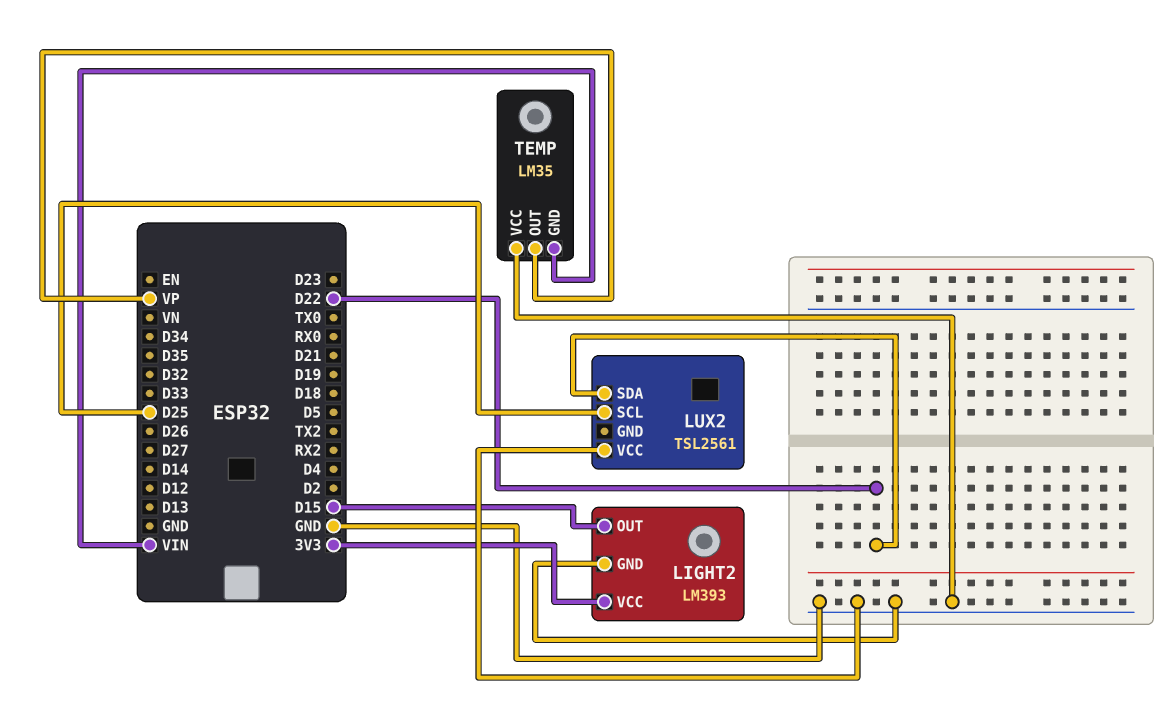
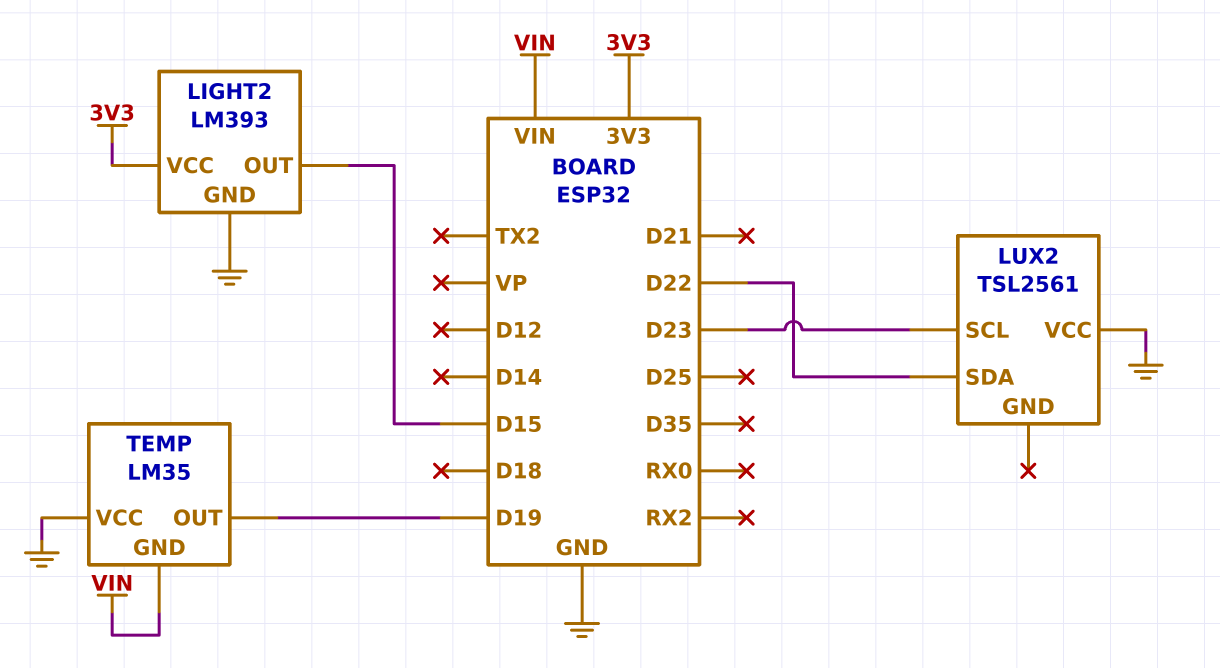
LUX2 pin SCL: D25 -> D23
TEMP pin OUT: VP -> D19

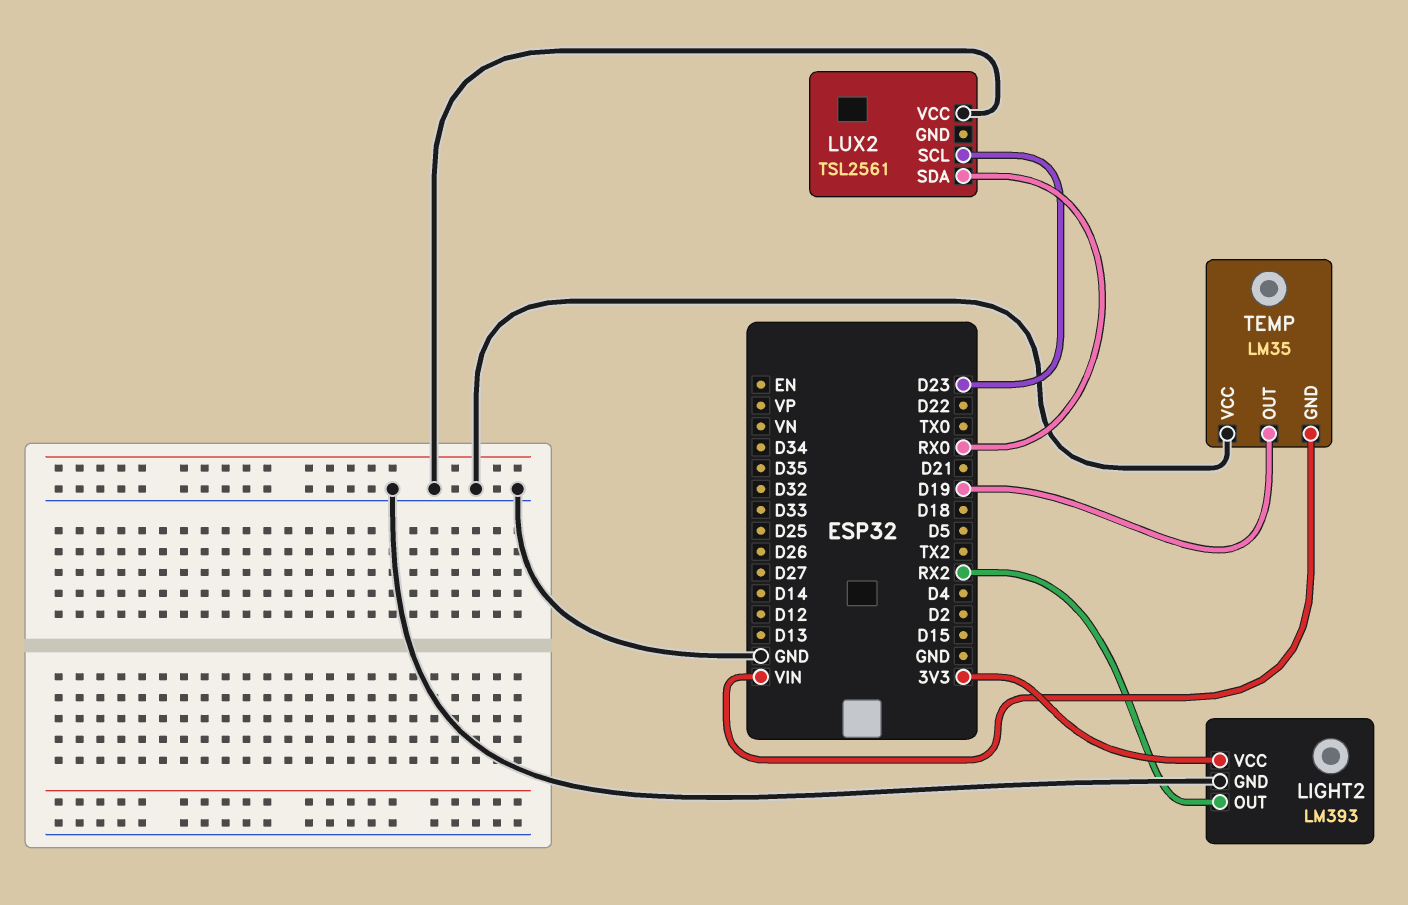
LIGHT2 pin OUT: D15 -> RX2
LUX2 pin SDA: D22 -> RX0

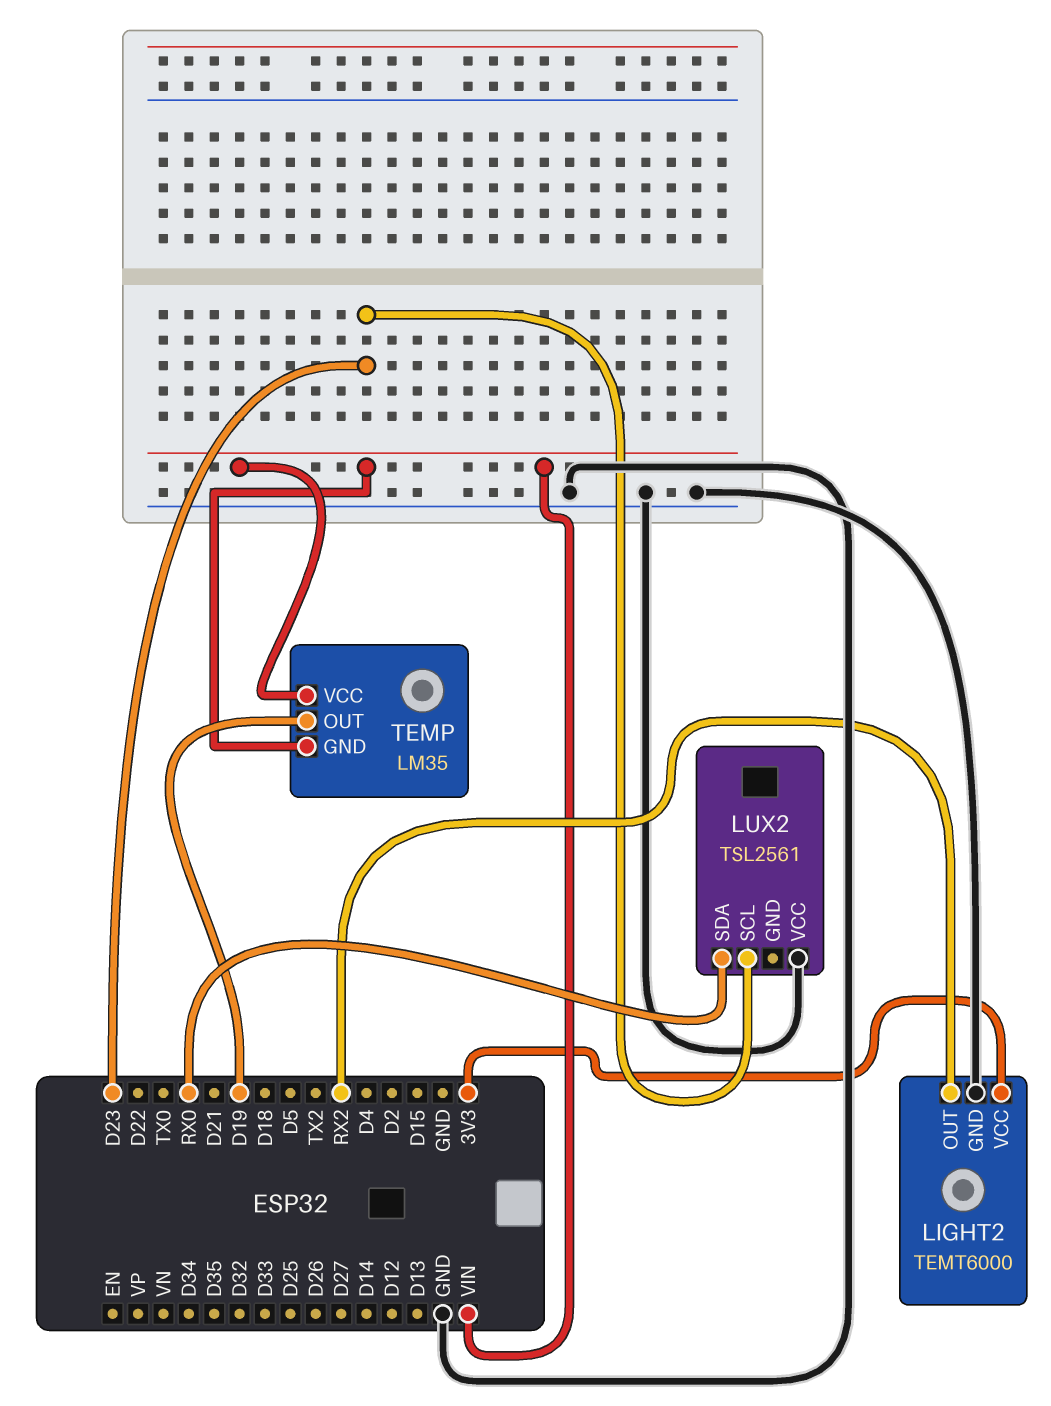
LIGHT2: LM393 -> TEMT6000
TEMP pin VCC: GND -> VIN

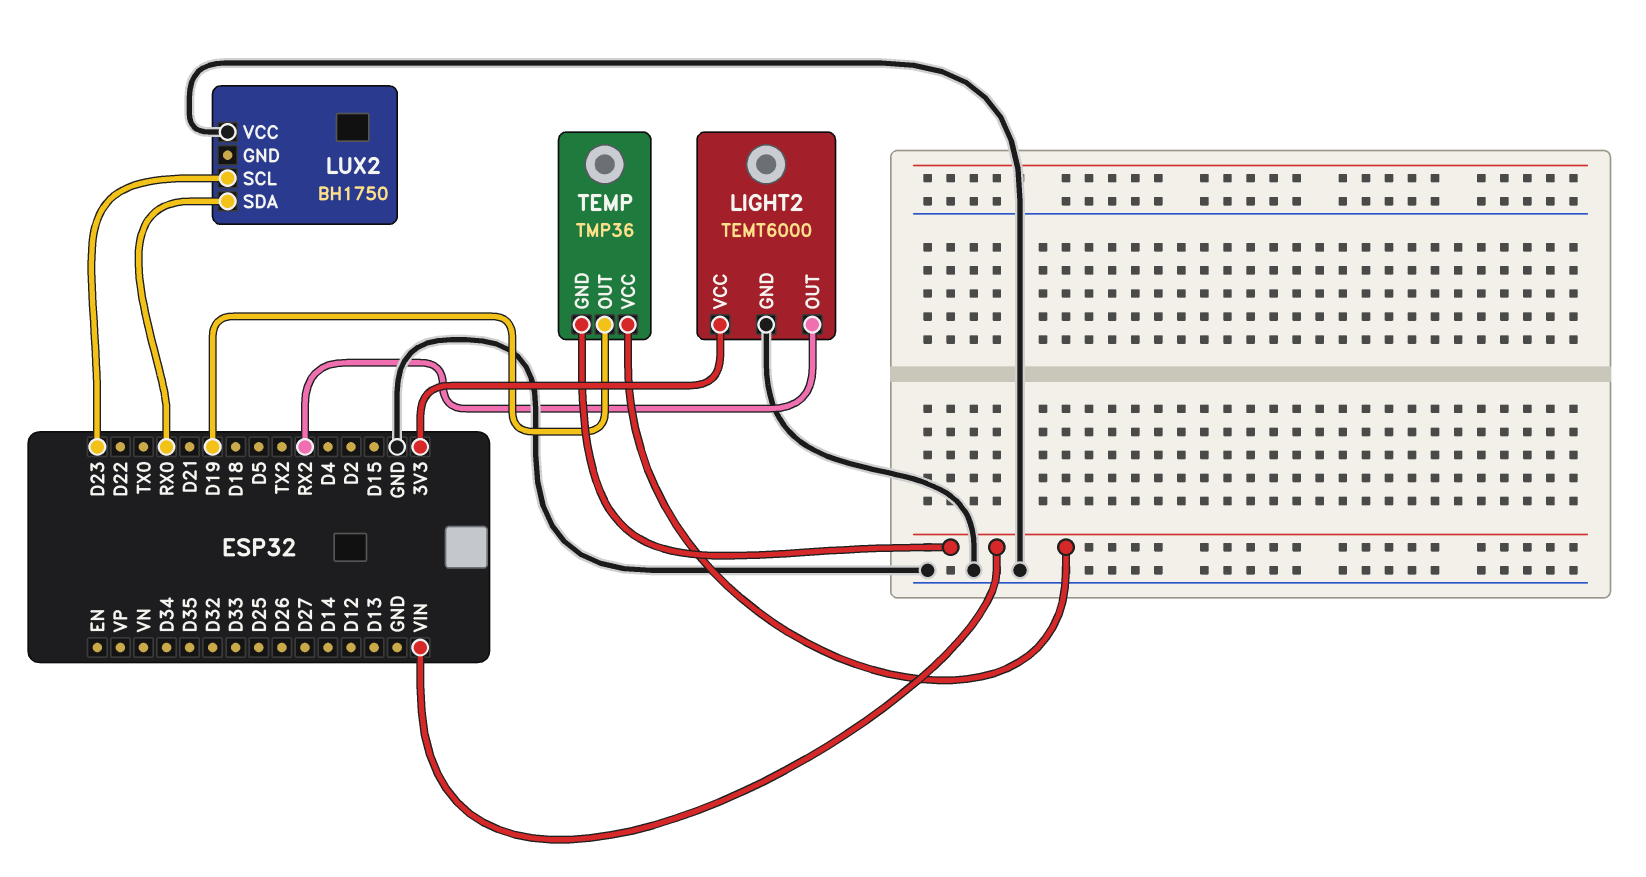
LUX2: TSL2561 -> BH1750
TEMP: LM35 -> TMP36

